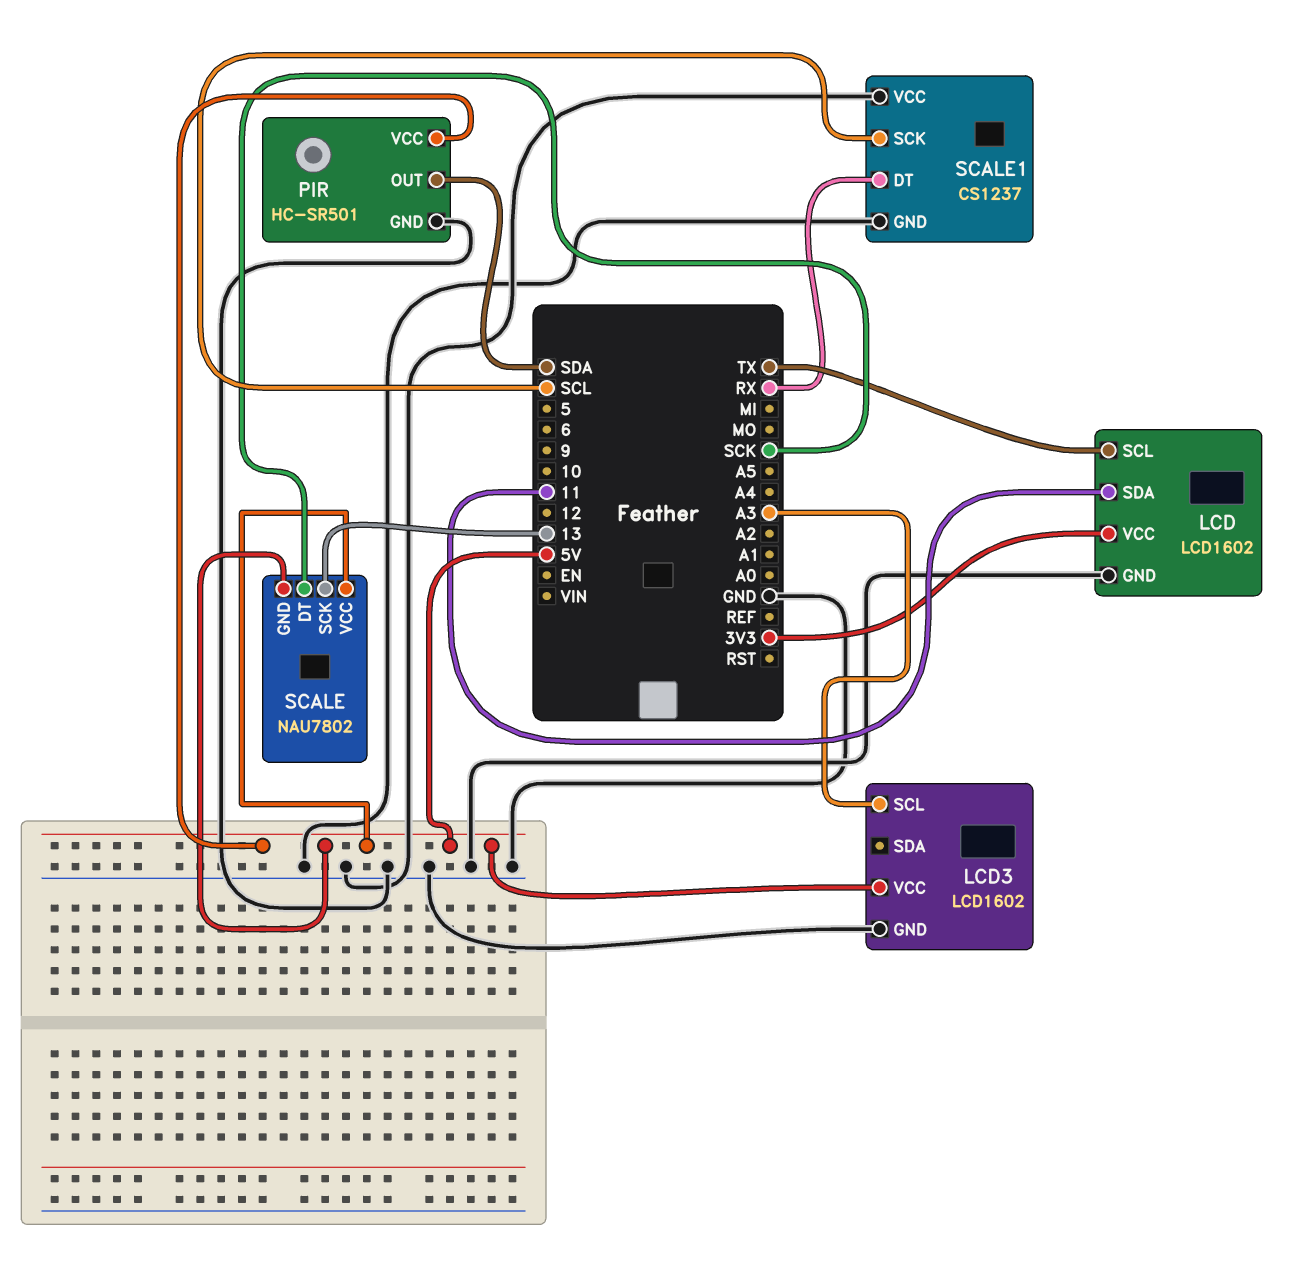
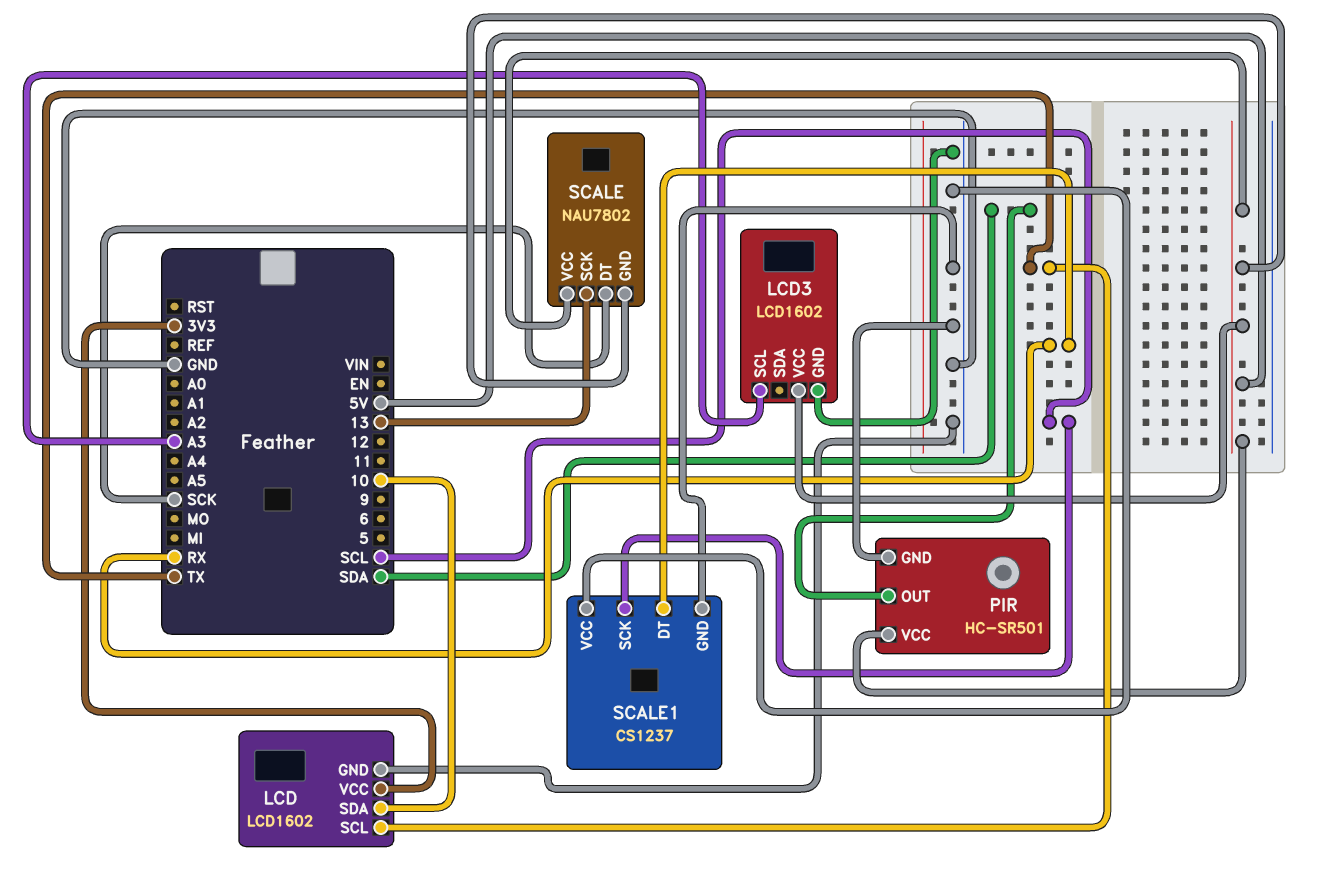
LCD pin SDA: 11 -> 10

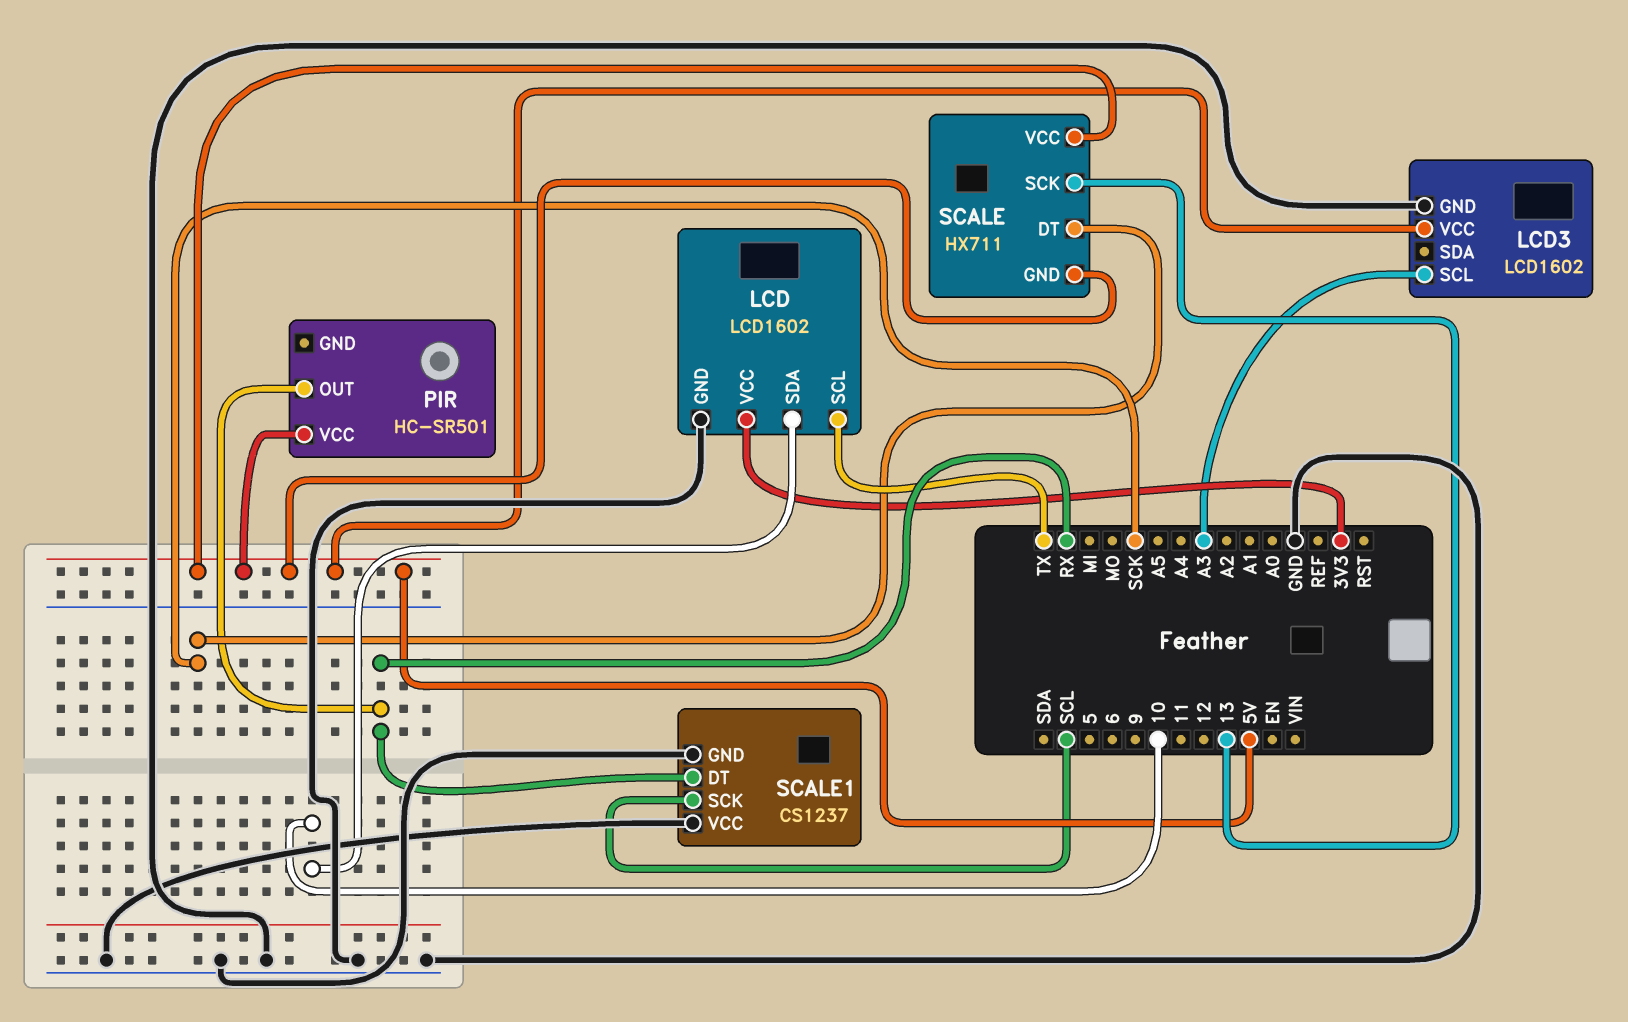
PIR pin GND: GND -> none
PIR pin OUT: SDA -> RX
SCALE: NAU7802 -> HX711

